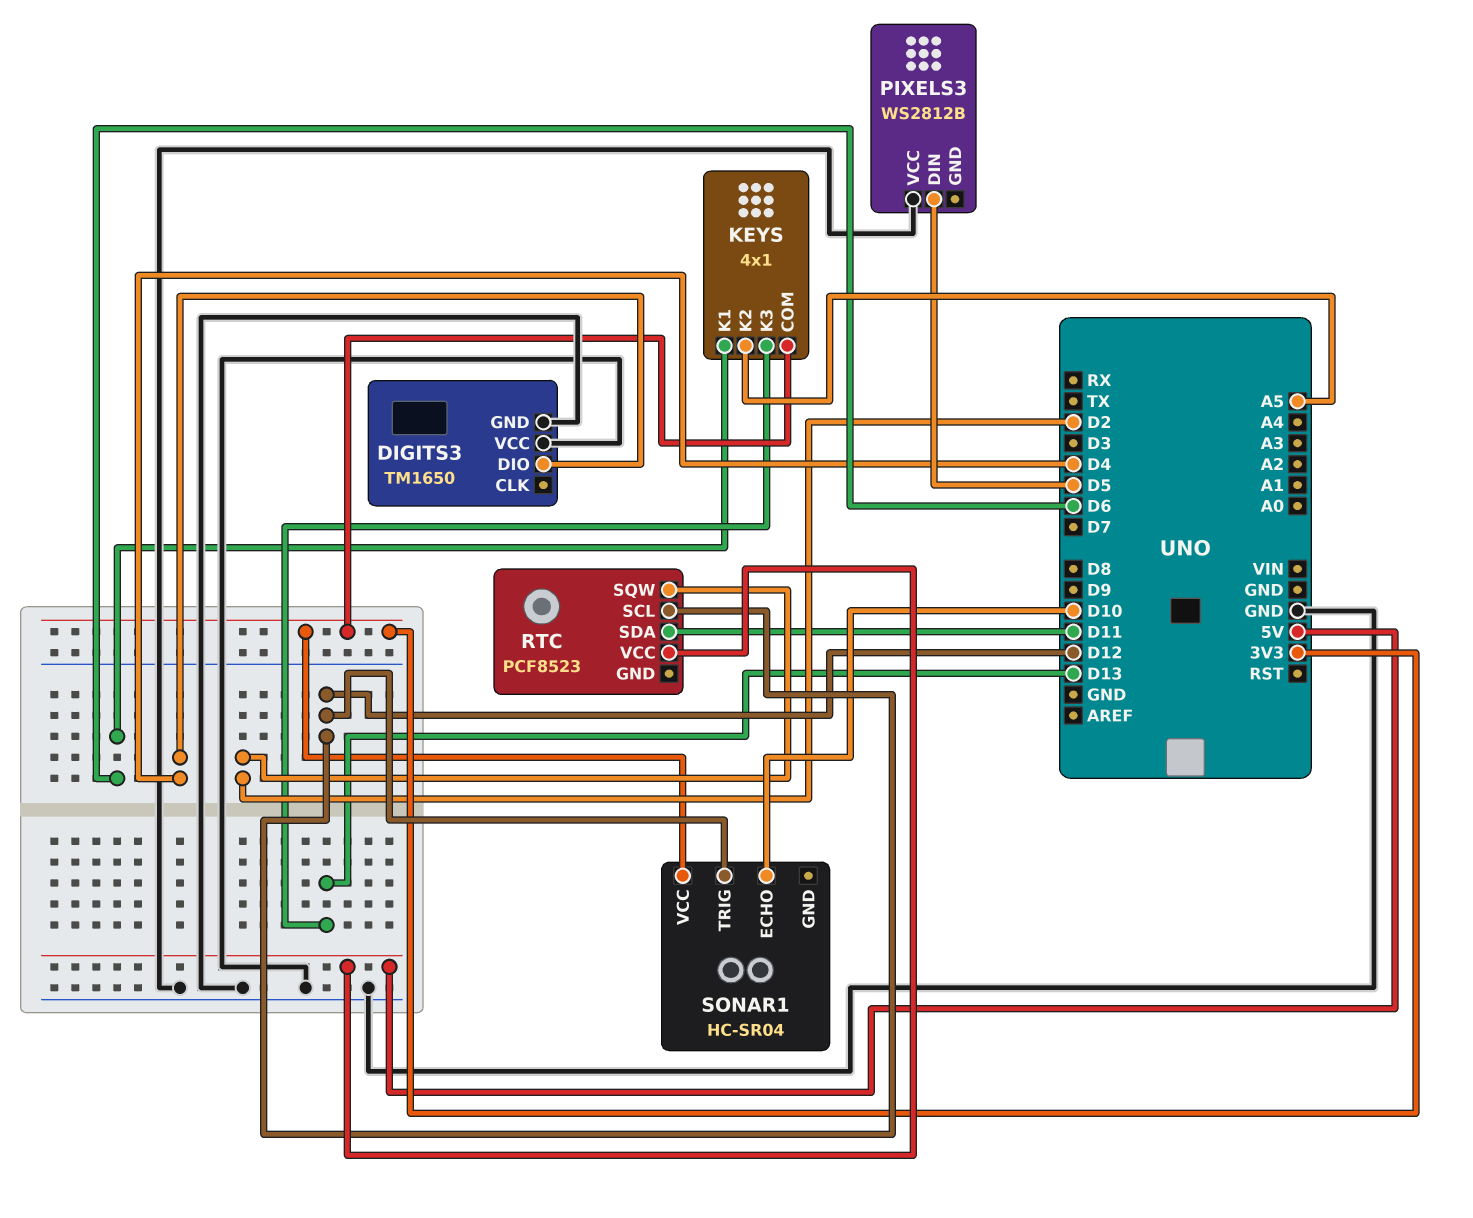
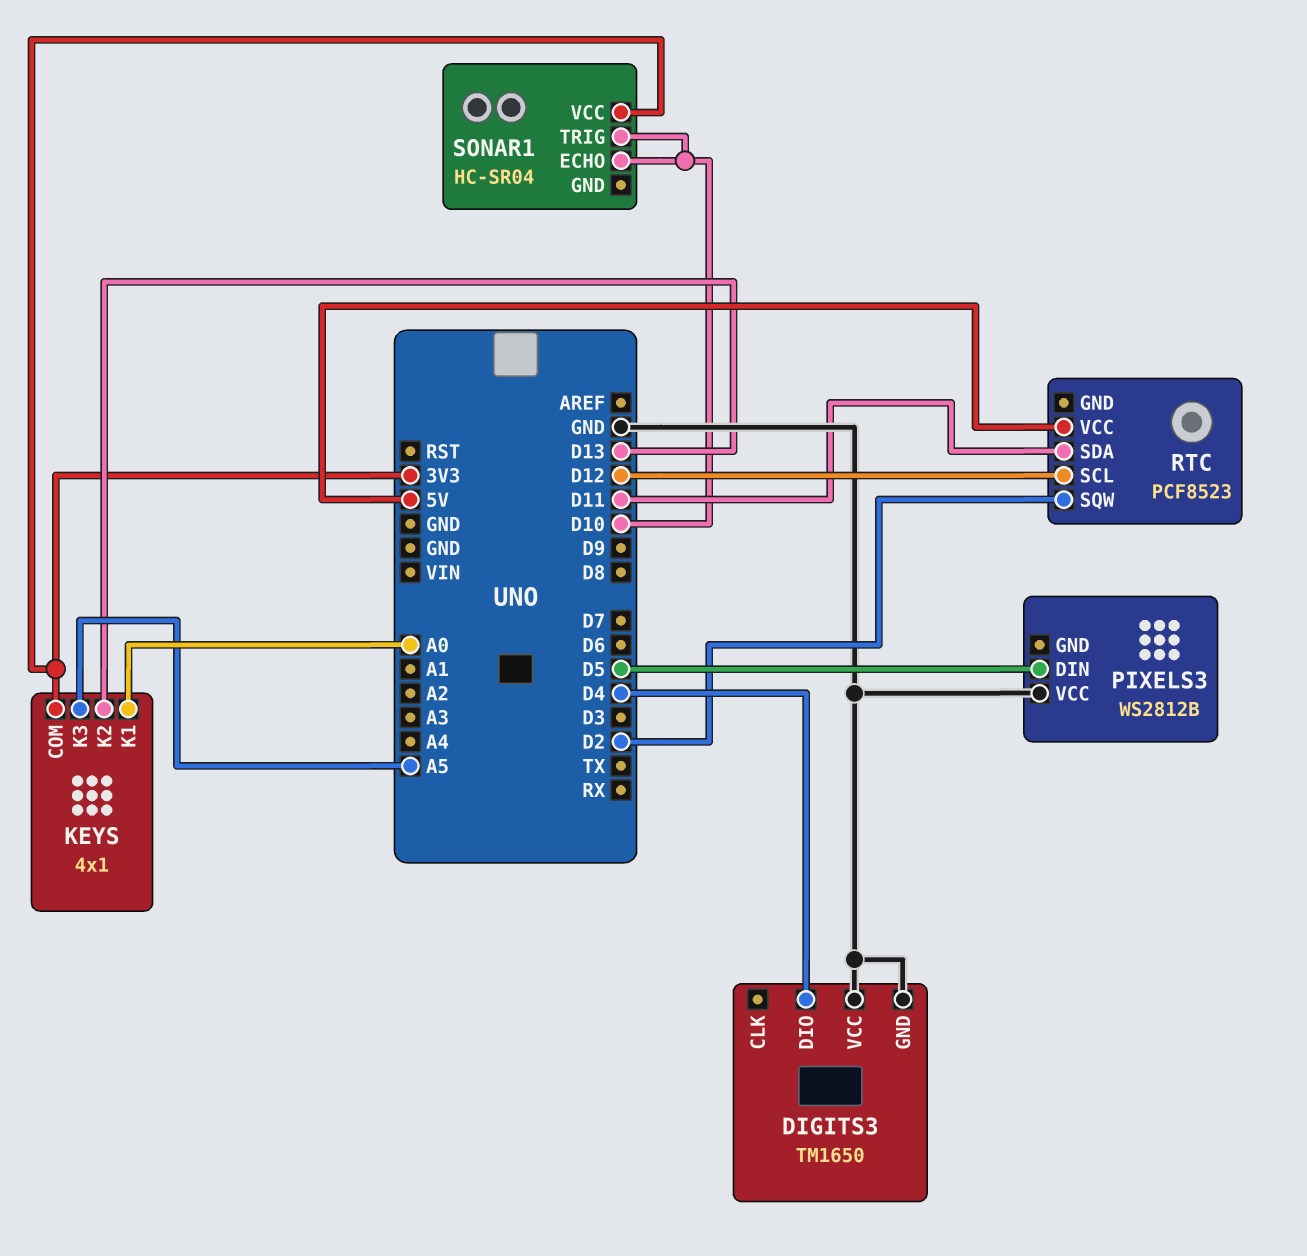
KEYS pin K1: D6 -> A0
KEYS pin K2: A5 -> D13
KEYS pin K3: D13 -> A5
SONAR1 pin TRIG: D12 -> D10

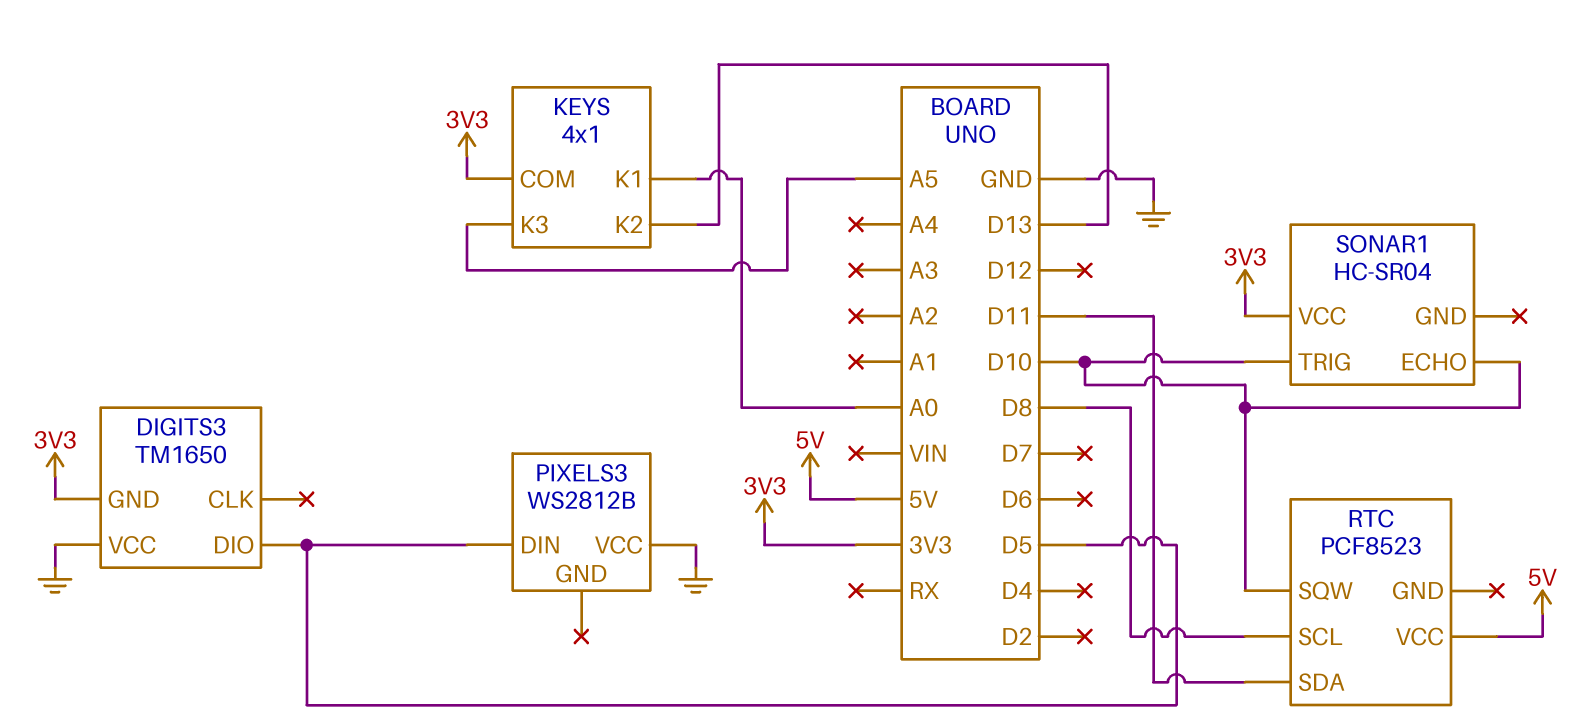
DIGITS3 pin DIO: D4 -> D5
DIGITS3 pin GND: GND -> 3V3
RTC pin SCL: D12 -> D8
RTC pin SQW: D2 -> D10

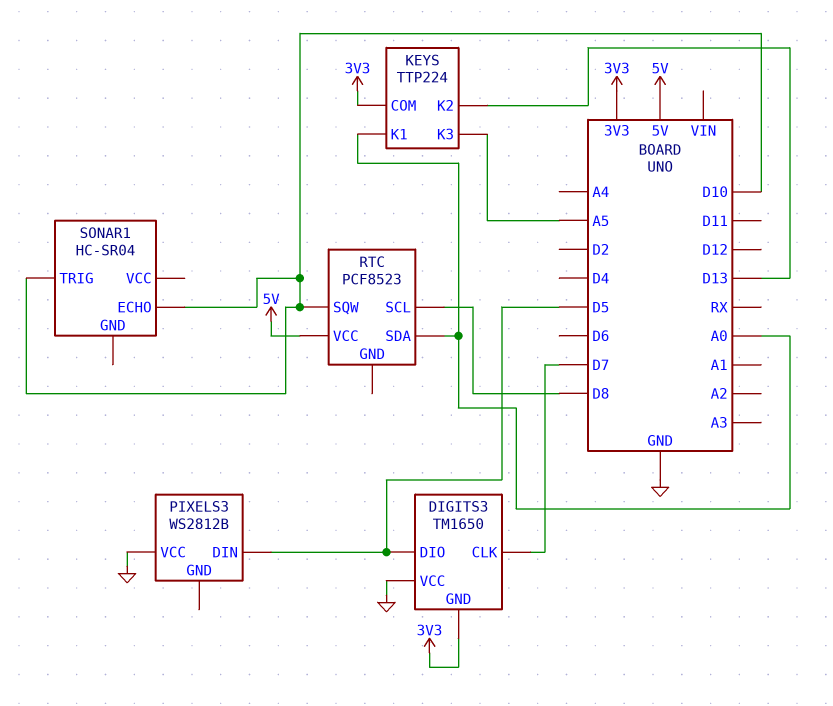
DIGITS3 pin CLK: none -> D7
KEYS: 4x1 -> TTP224
RTC pin SDA: D11 -> A0
SONAR1 pin VCC: 3V3 -> none

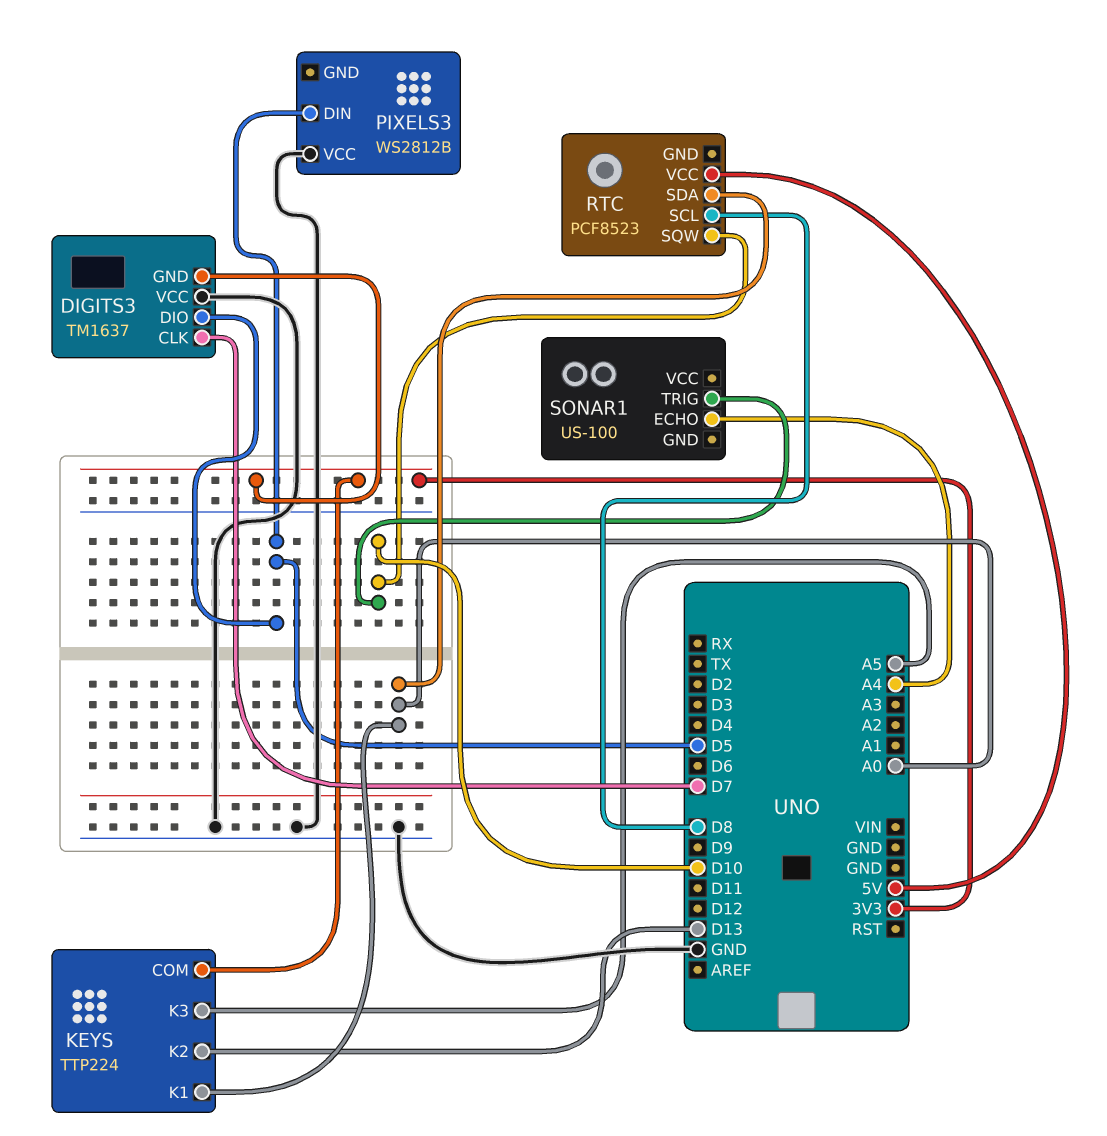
DIGITS3: TM1650 -> TM1637
SONAR1: HC-SR04 -> US-100
SONAR1 pin ECHO: D10 -> A4

